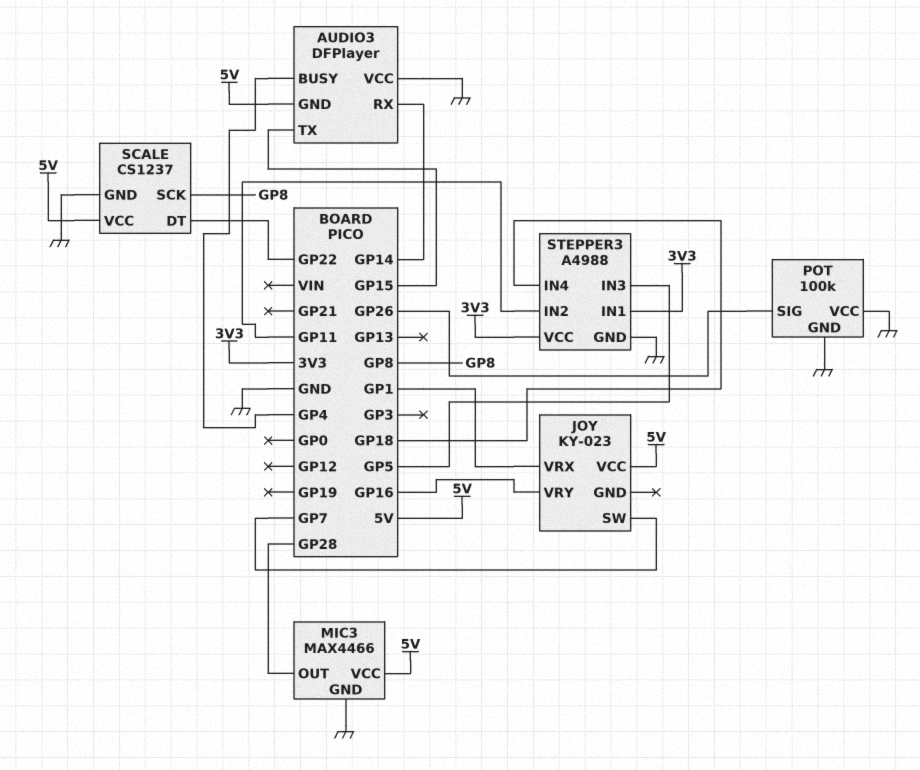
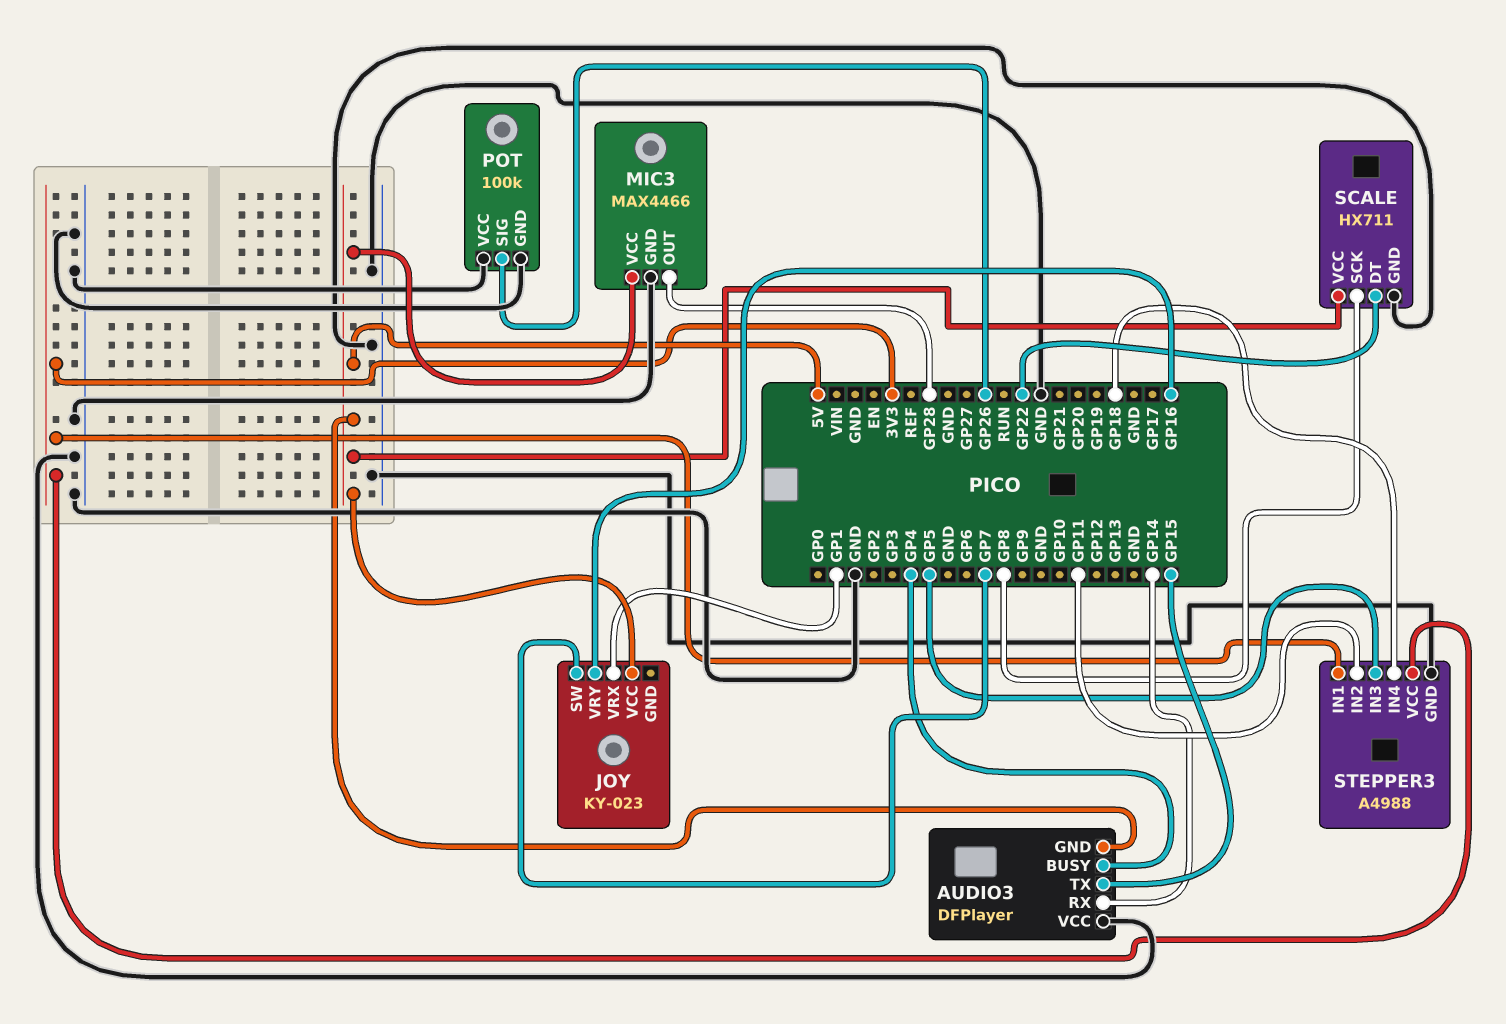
SCALE: CS1237 -> HX711

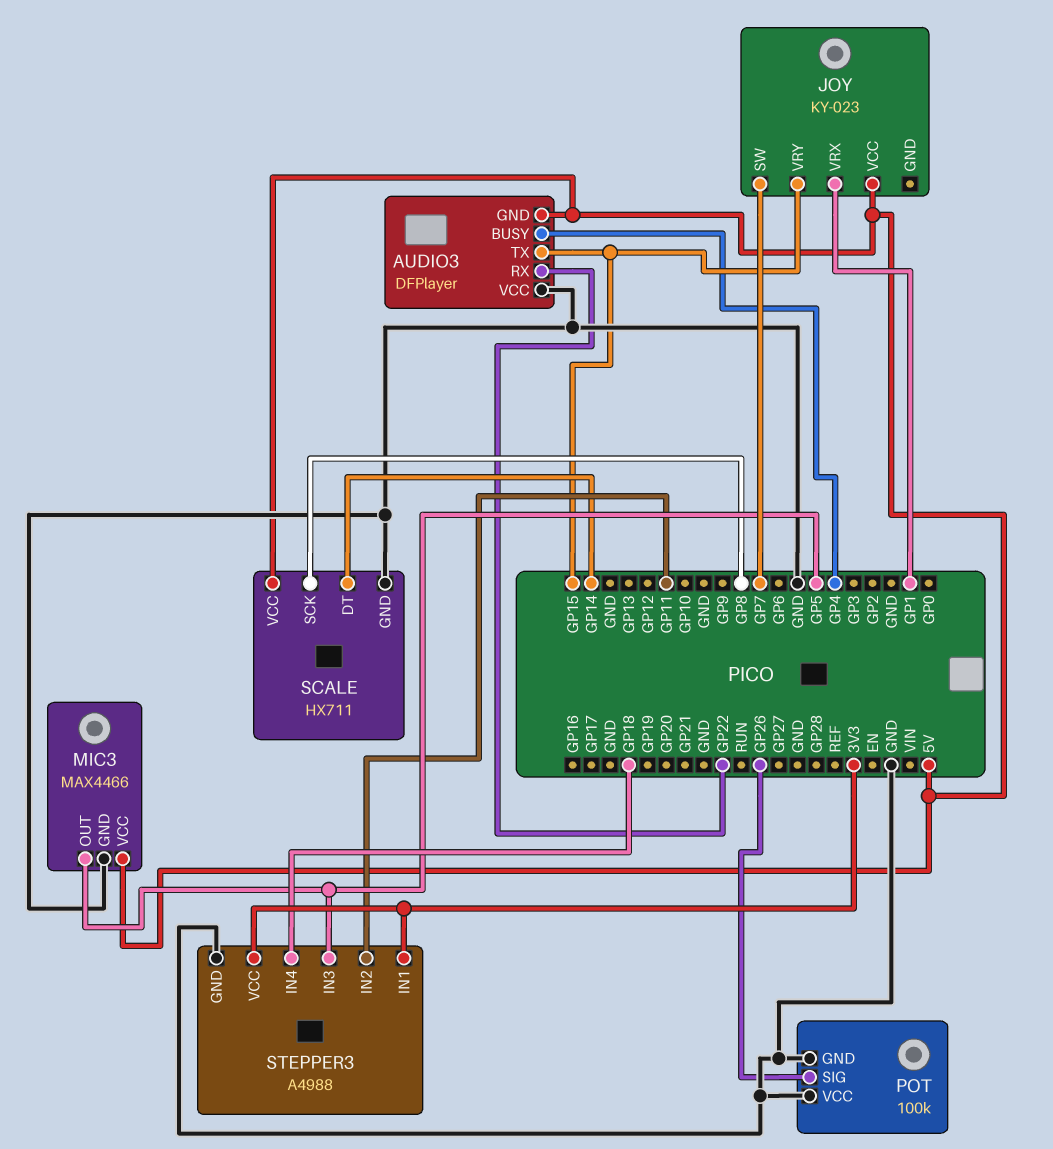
AUDIO3 pin RX: GP14 -> GP22
JOY pin VRY: GP16 -> GP15
MIC3 pin OUT: GP28 -> GP5
SCALE pin DT: GP22 -> GP14

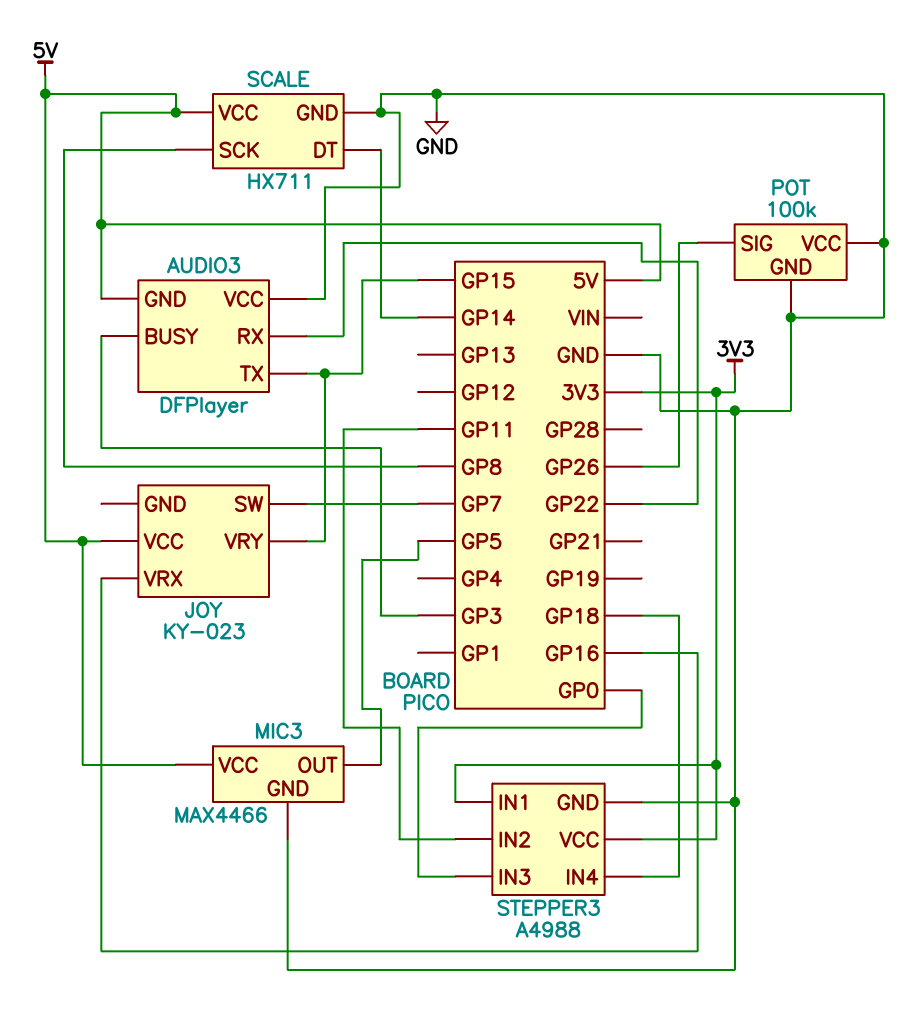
AUDIO3 pin BUSY: GP4 -> GP3
JOY pin VRX: GP1 -> GP16
STEPPER3 pin IN3: GP5 -> GP0

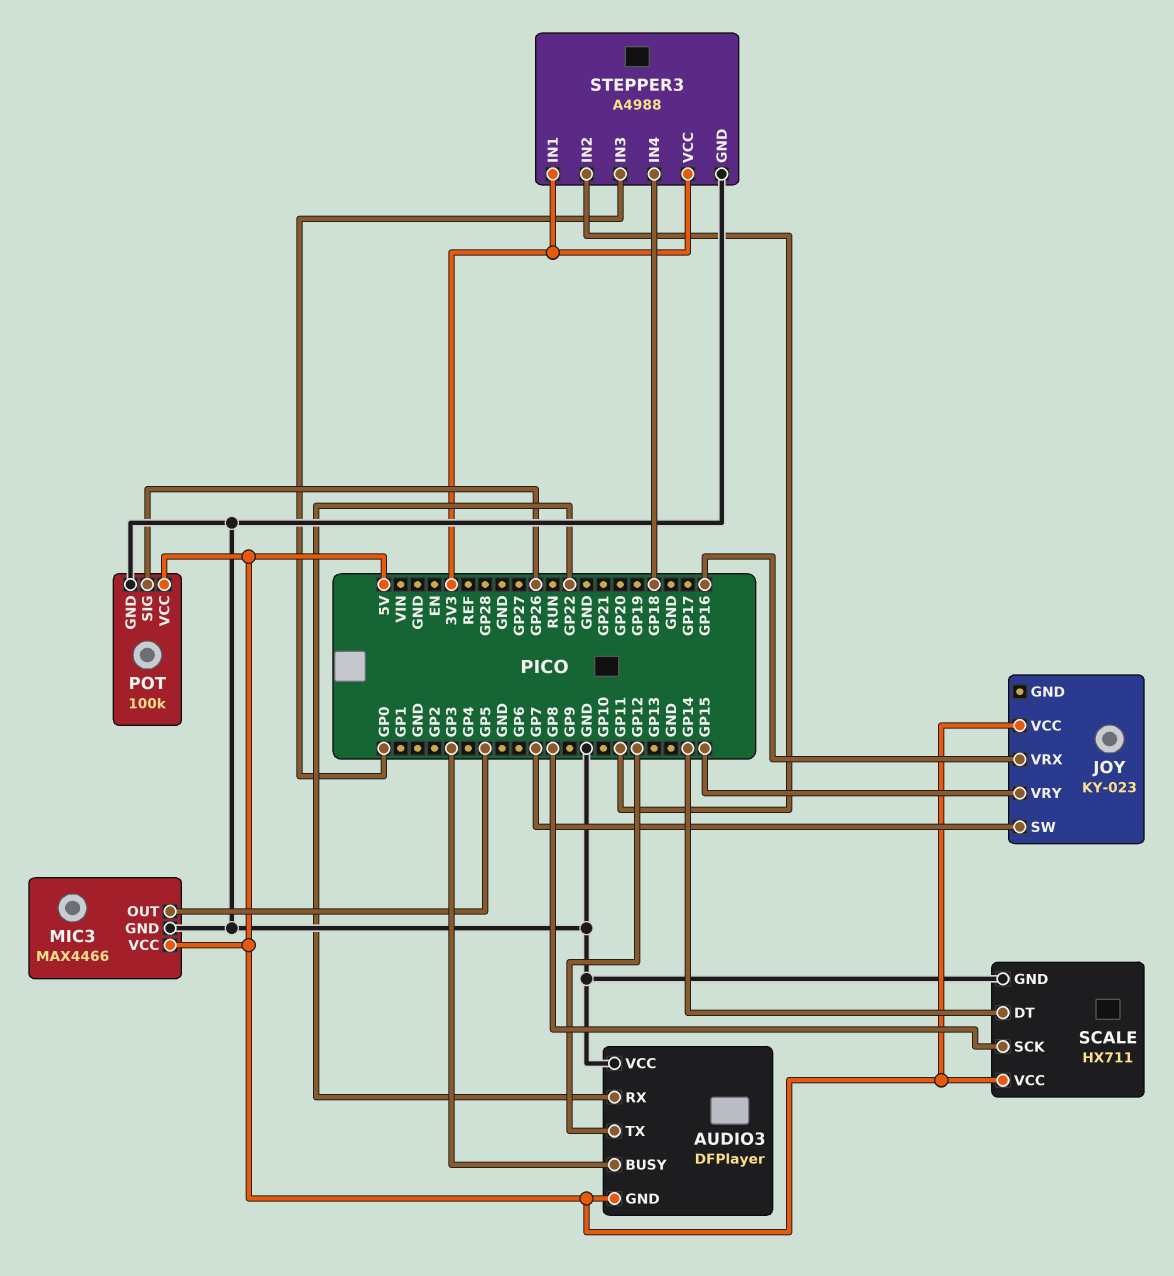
AUDIO3 pin TX: GP15 -> GP12
POT pin VCC: GND -> 5V

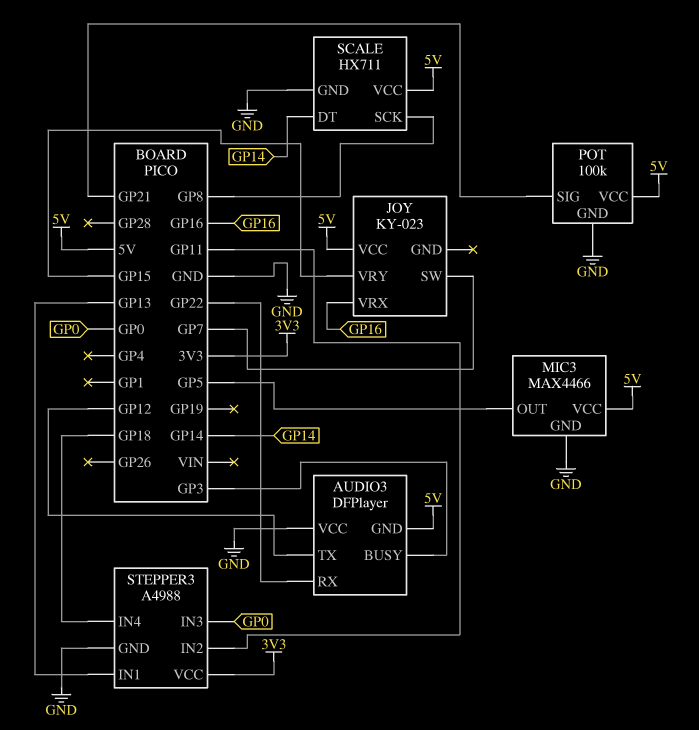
POT pin SIG: GP26 -> GP21
STEPPER3 pin IN1: 3V3 -> GP13

